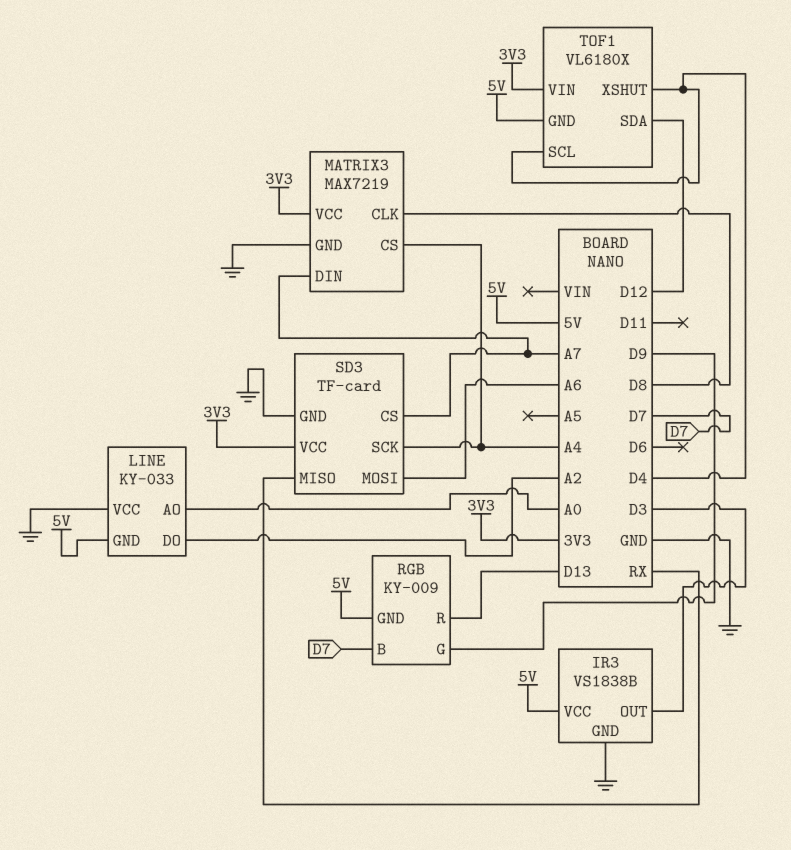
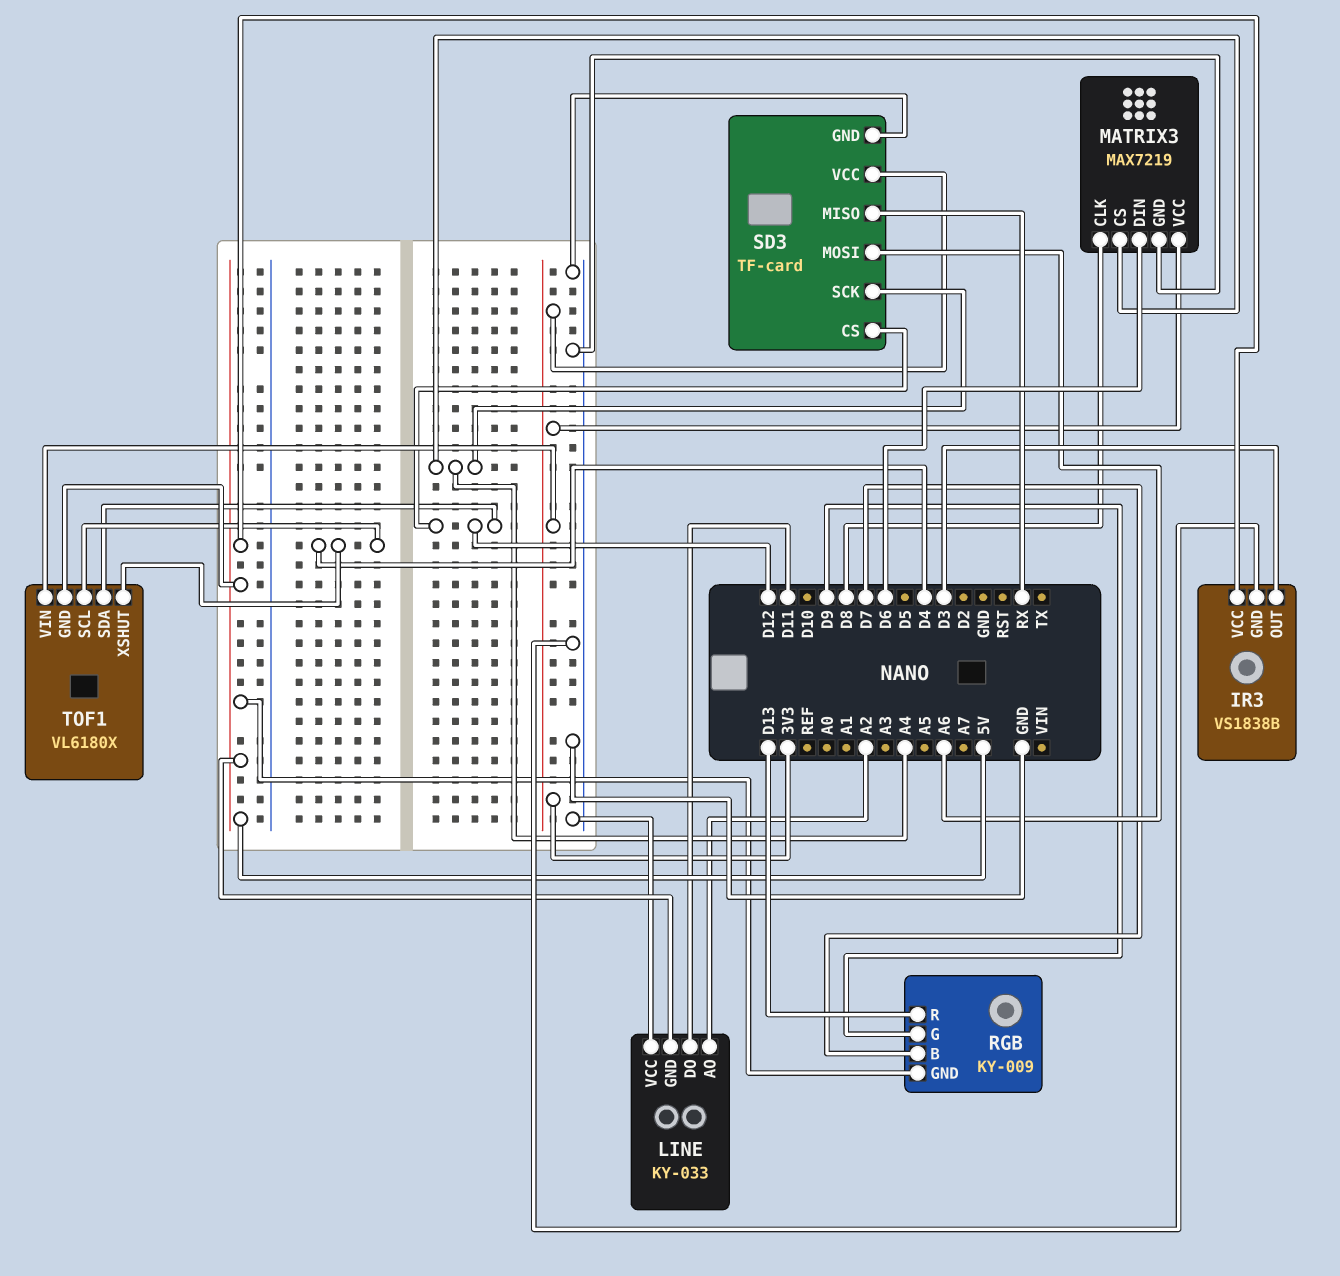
LINE pin AO: A0 -> A2
LINE pin DO: A2 -> D11
MATRIX3 pin DIN: A7 -> D6
SD3 pin CS: A7 -> D12

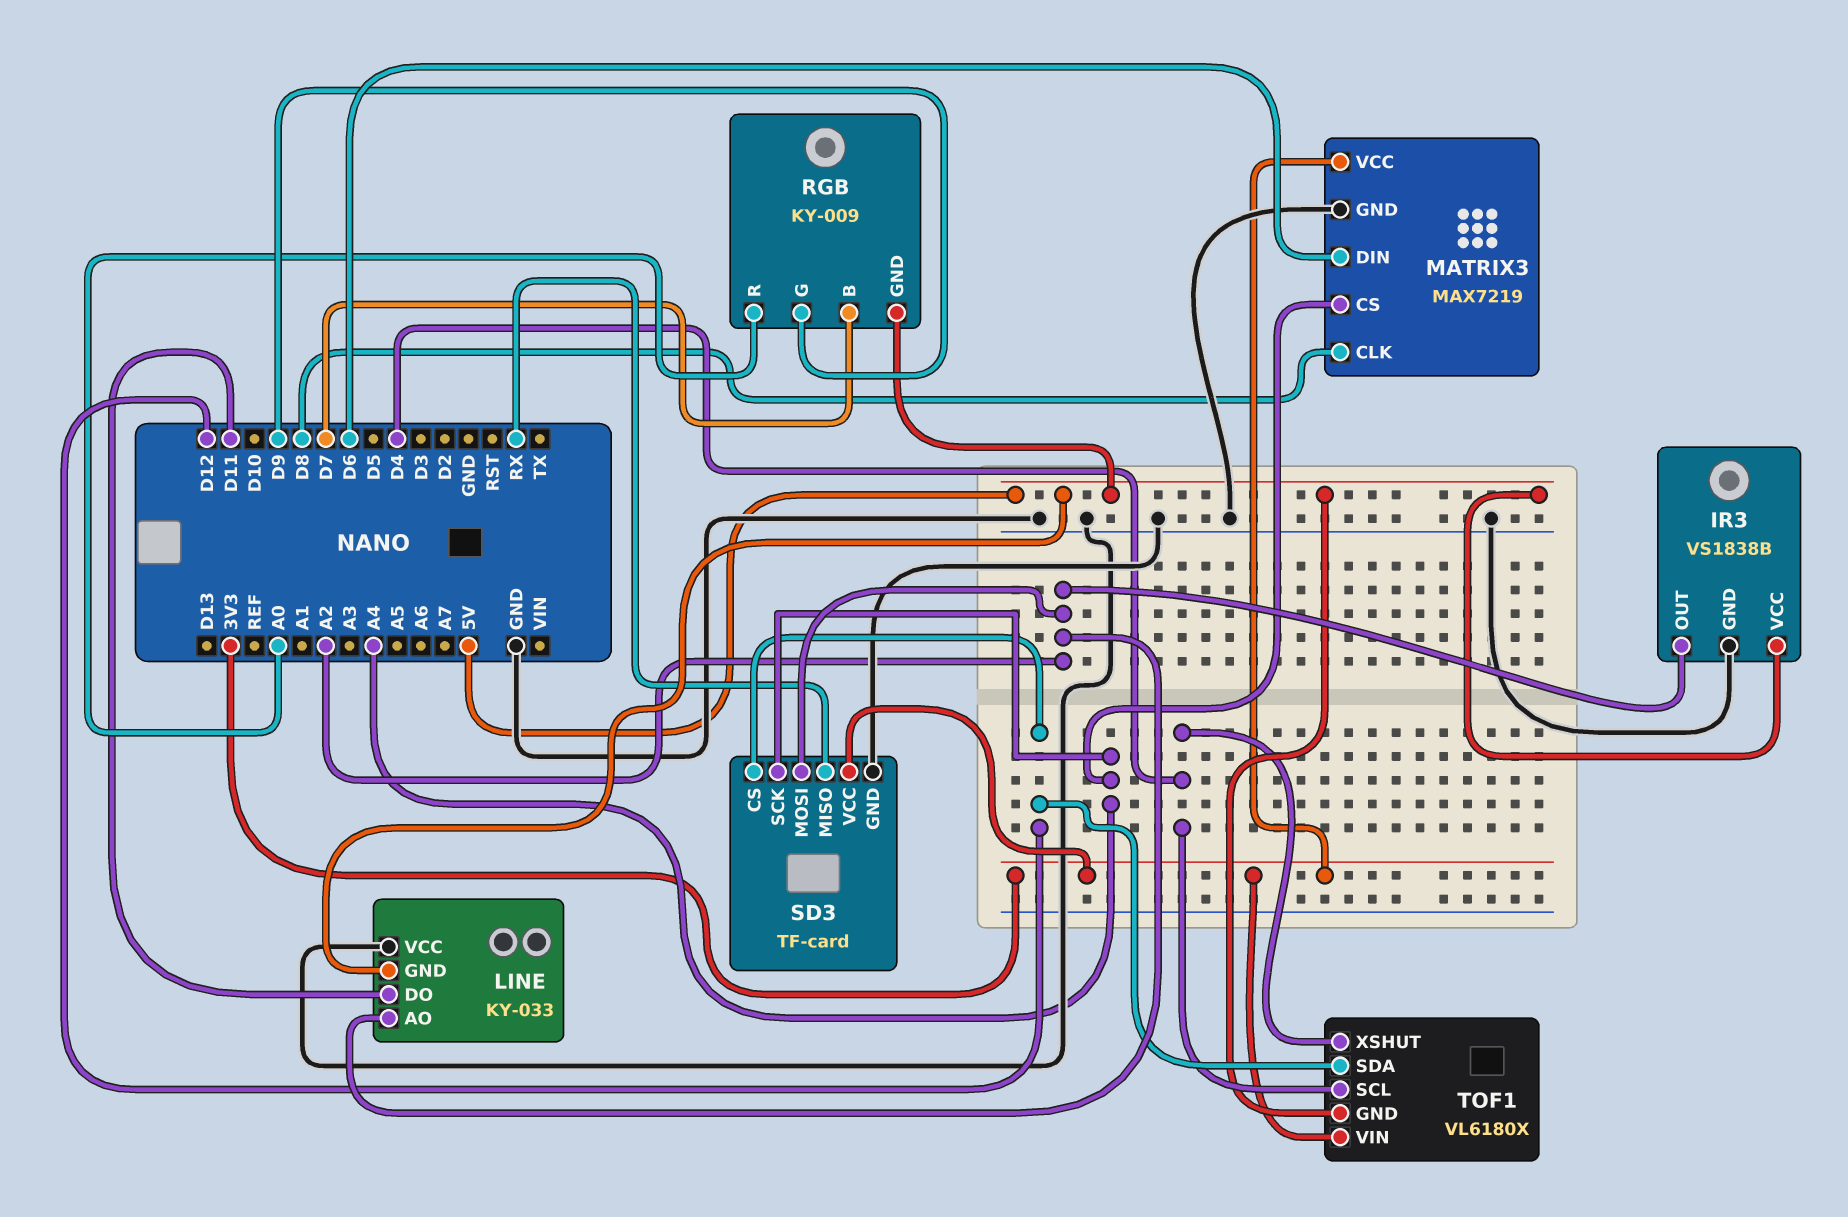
IR3 pin OUT: D3 -> A2
RGB pin R: D13 -> A0
SD3 pin MOSI: A6 -> A2

